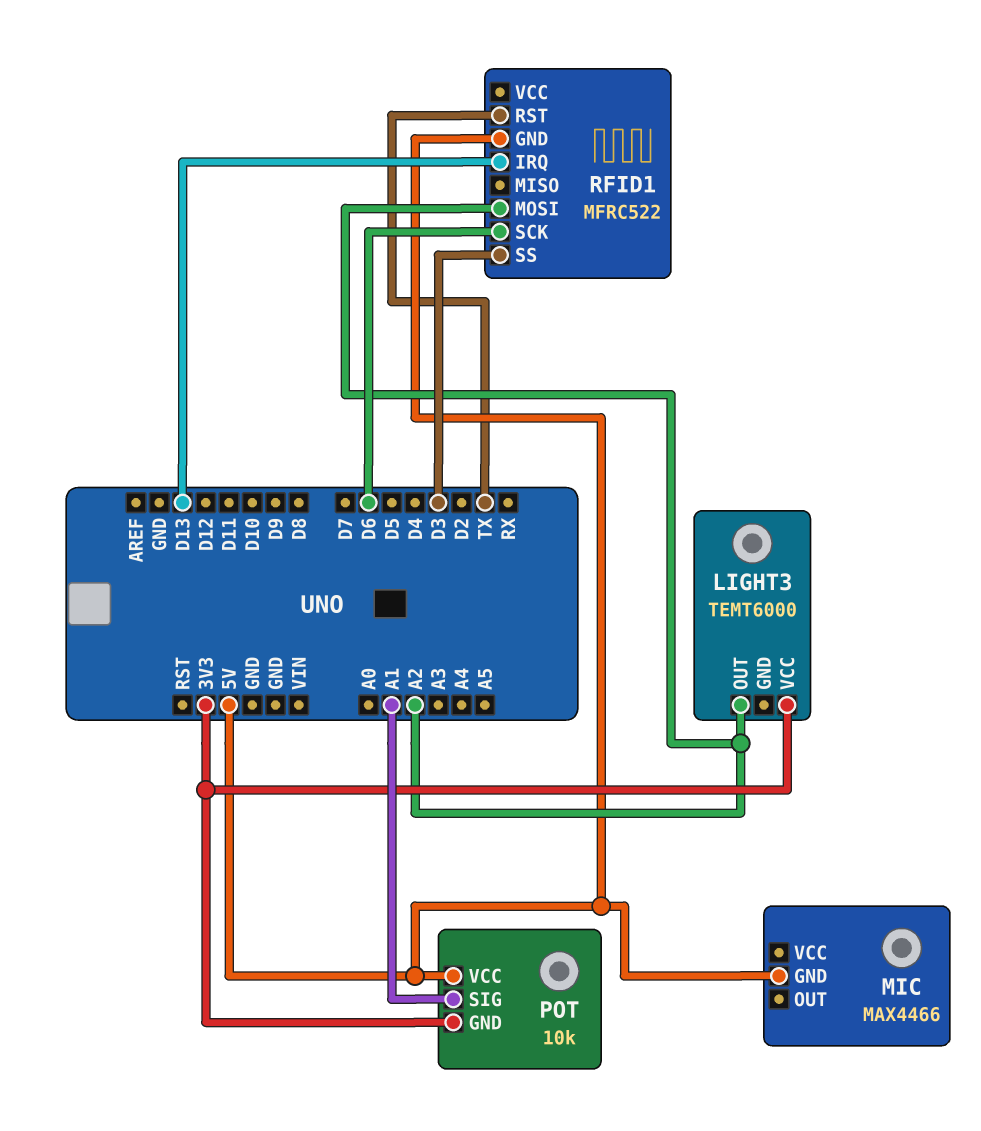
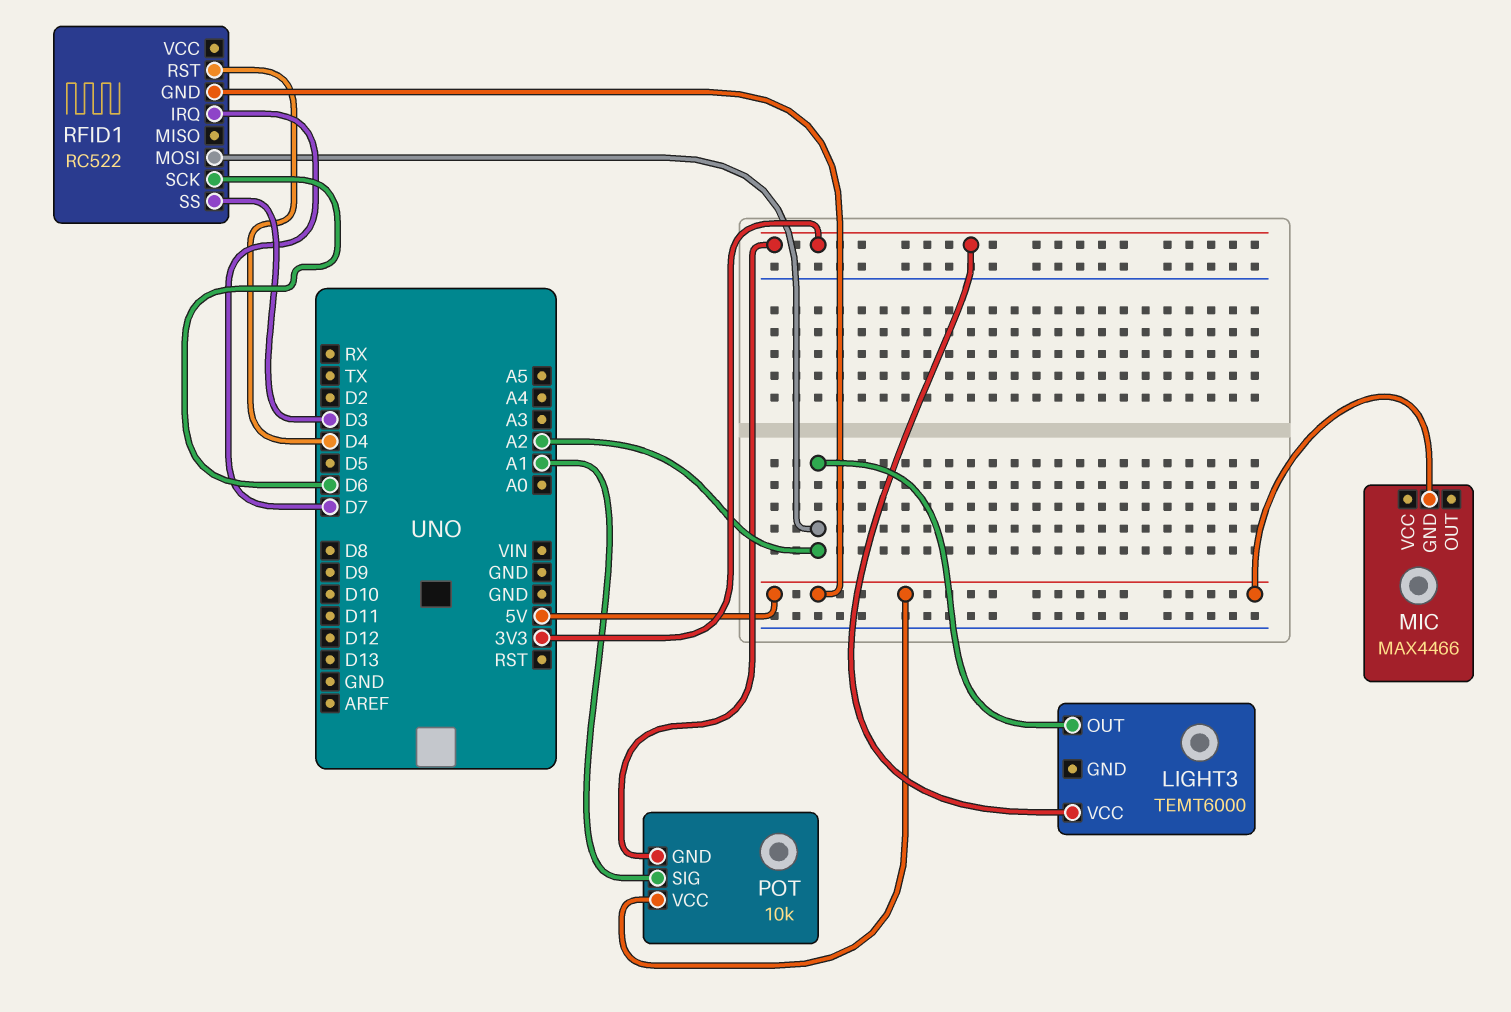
RFID1: MFRC522 -> RC522
RFID1 pin IRQ: D13 -> D7
RFID1 pin RST: TX -> D4

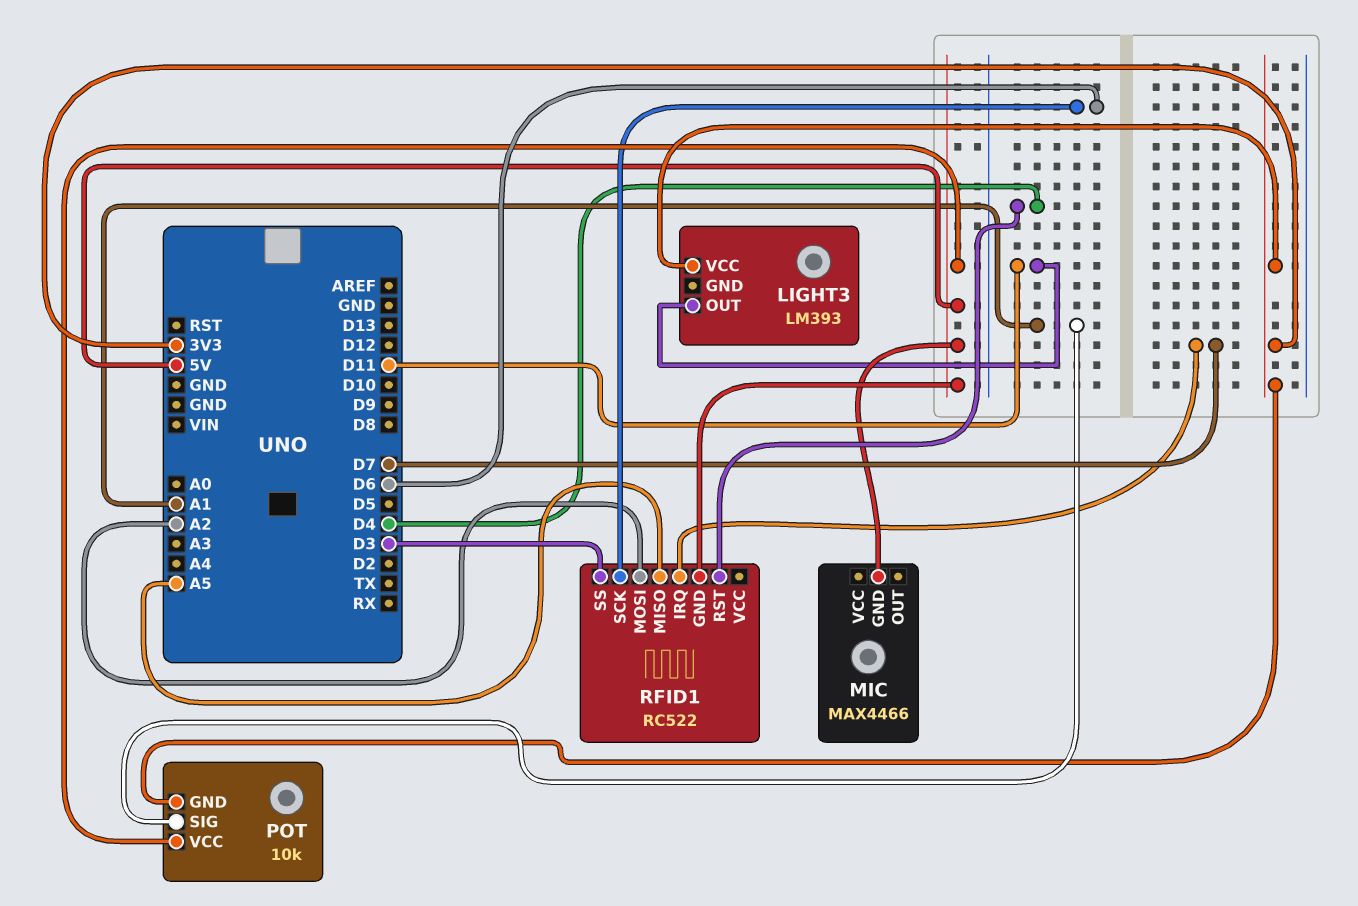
LIGHT3: TEMT6000 -> LM393
LIGHT3 pin OUT: A2 -> D11
RFID1 pin MISO: none -> A5

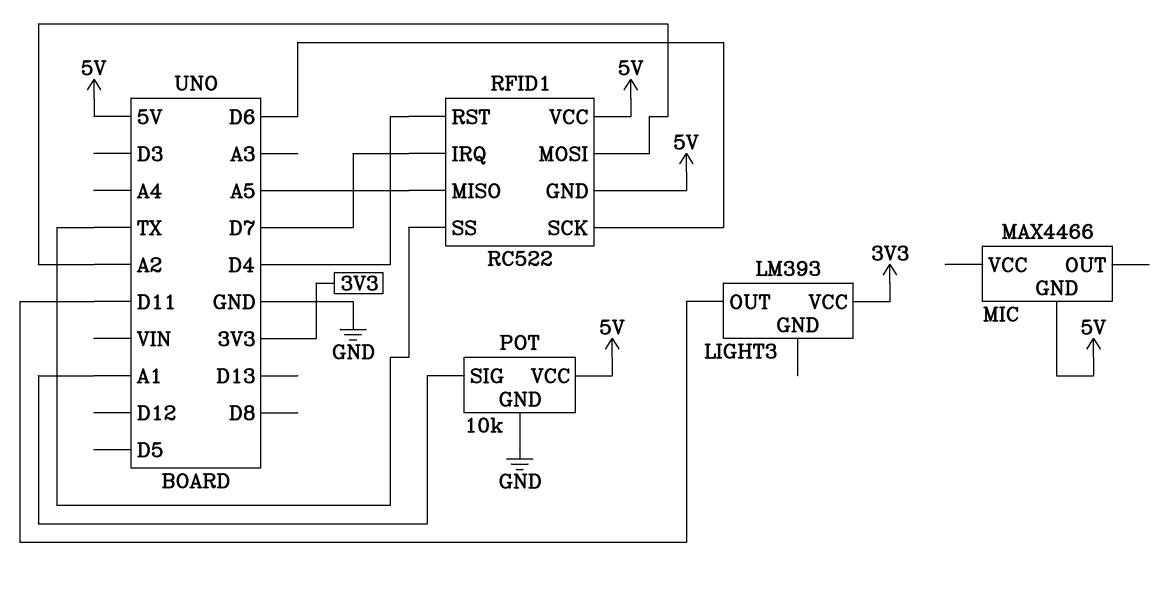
POT pin GND: 3V3 -> GND
RFID1 pin SS: D3 -> TX
RFID1 pin VCC: none -> 5V

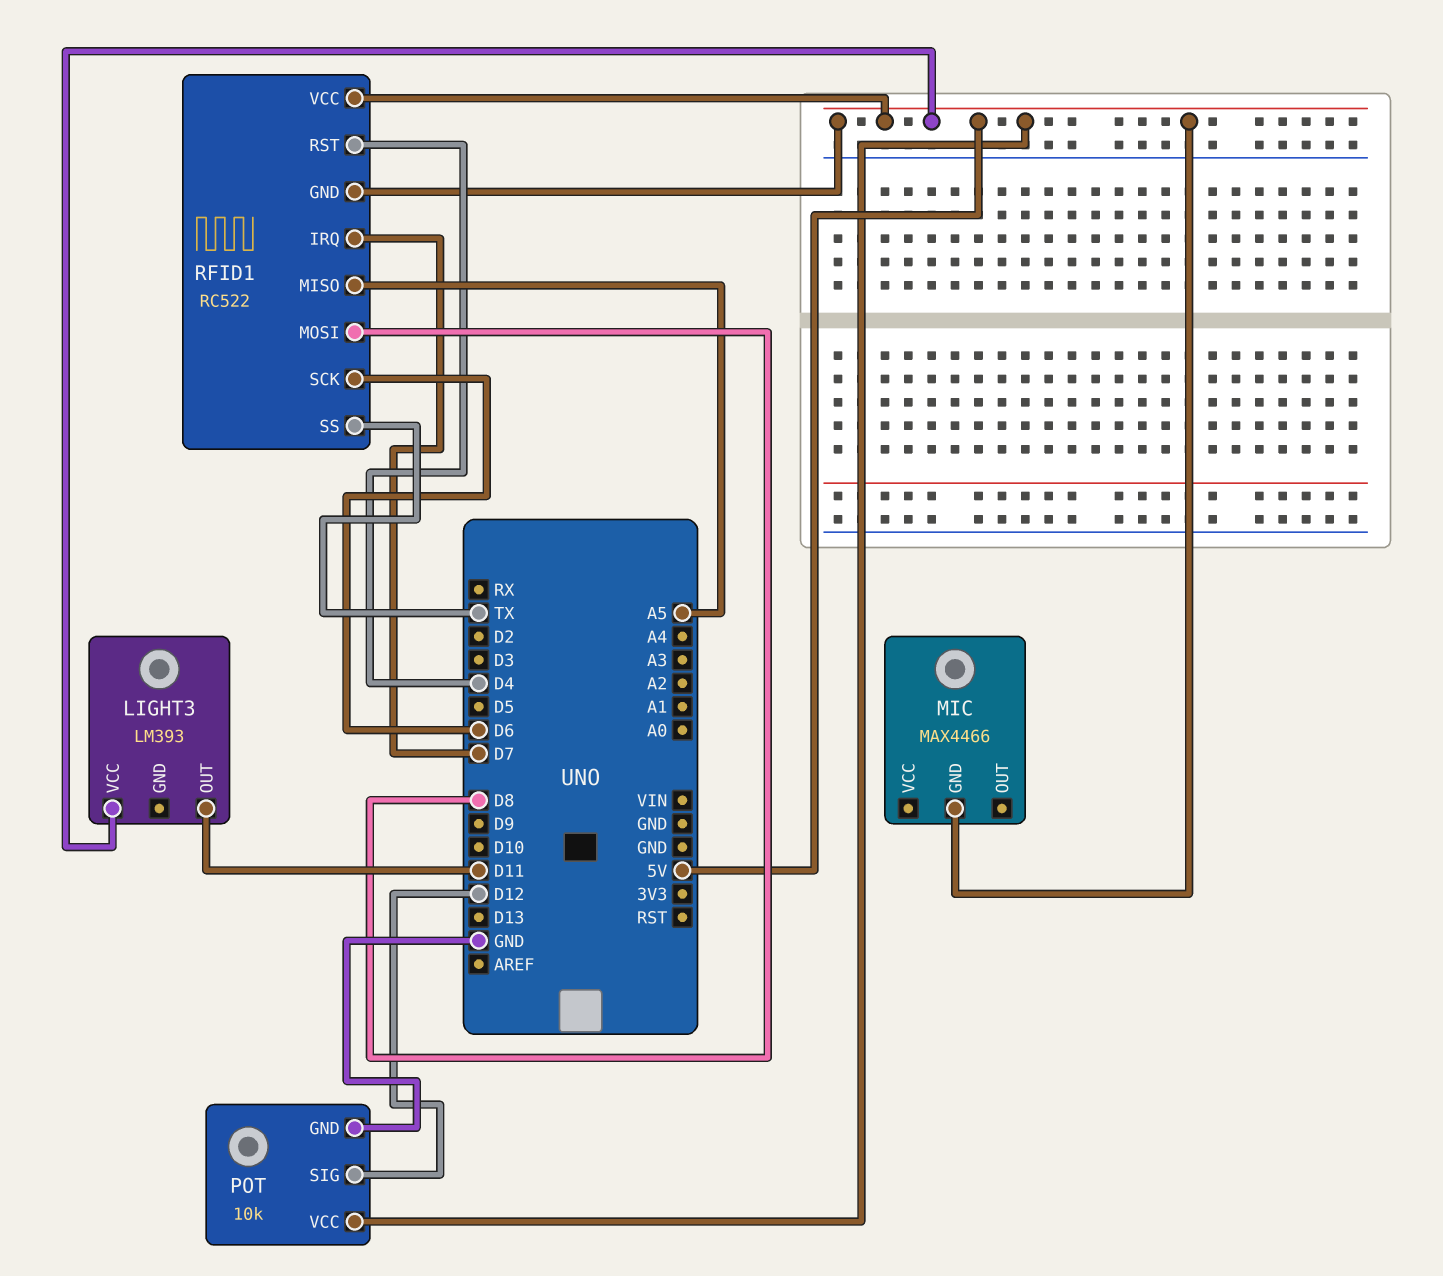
LIGHT3 pin VCC: 3V3 -> 5V
POT pin SIG: A1 -> D12
RFID1 pin MOSI: A2 -> D8

